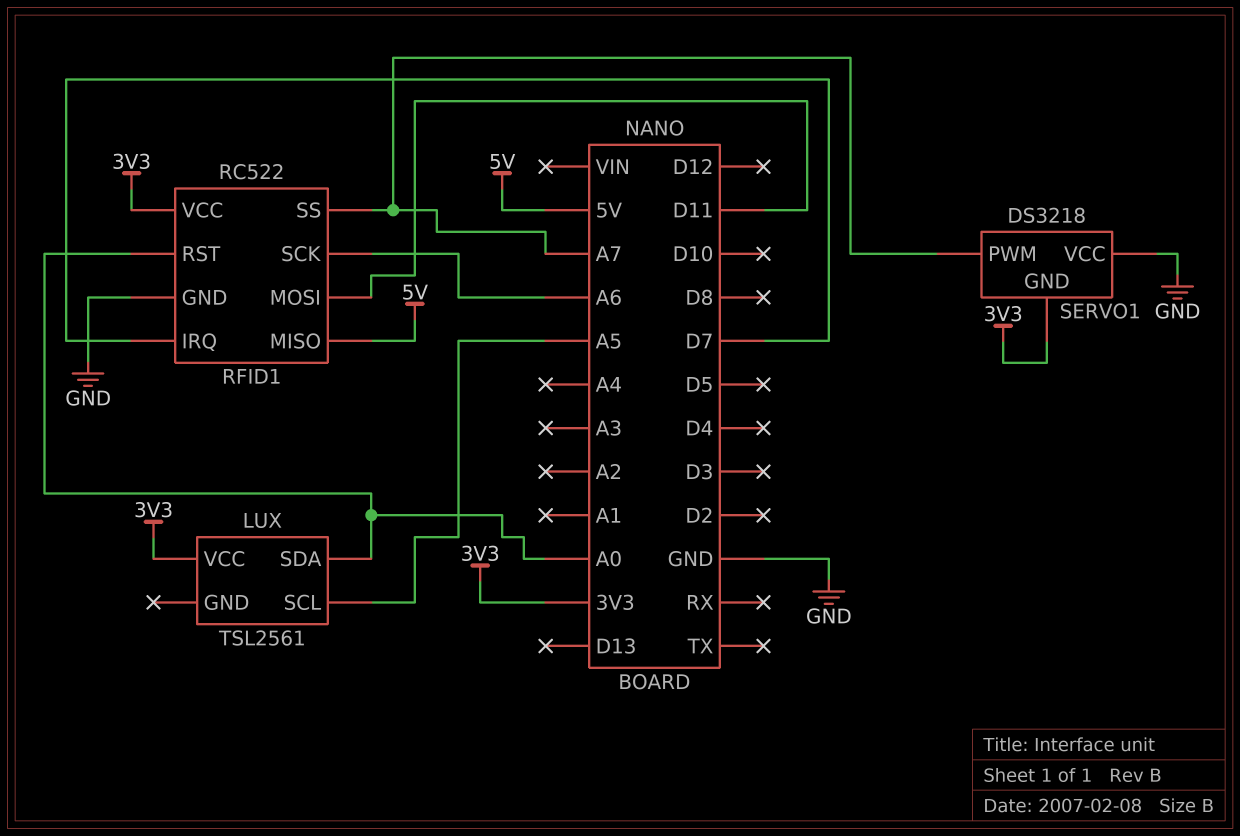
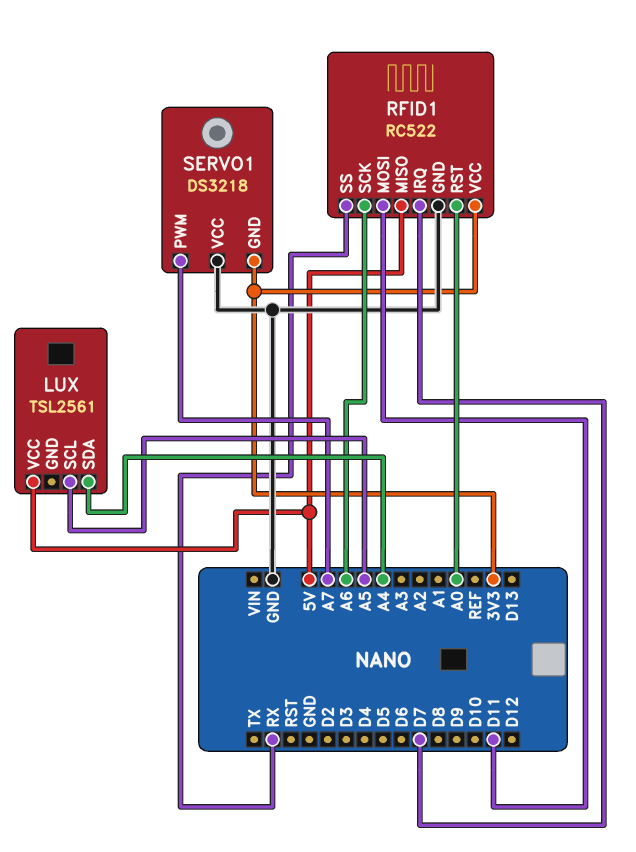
LUX pin SDA: A0 -> A4
LUX pin VCC: 3V3 -> 5V
RFID1 pin SS: A7 -> RX

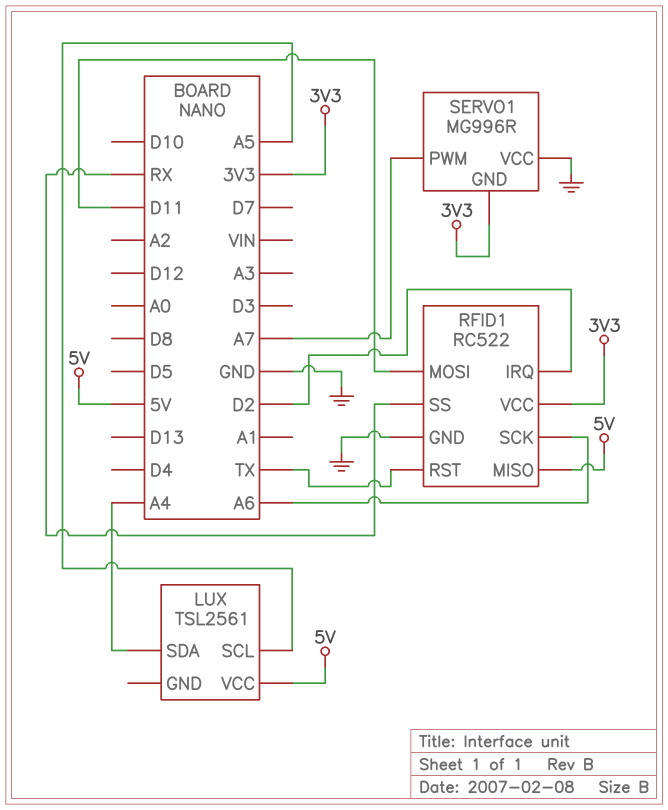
RFID1 pin IRQ: D7 -> D2
RFID1 pin RST: A0 -> TX
SERVO1: DS3218 -> MG996R

